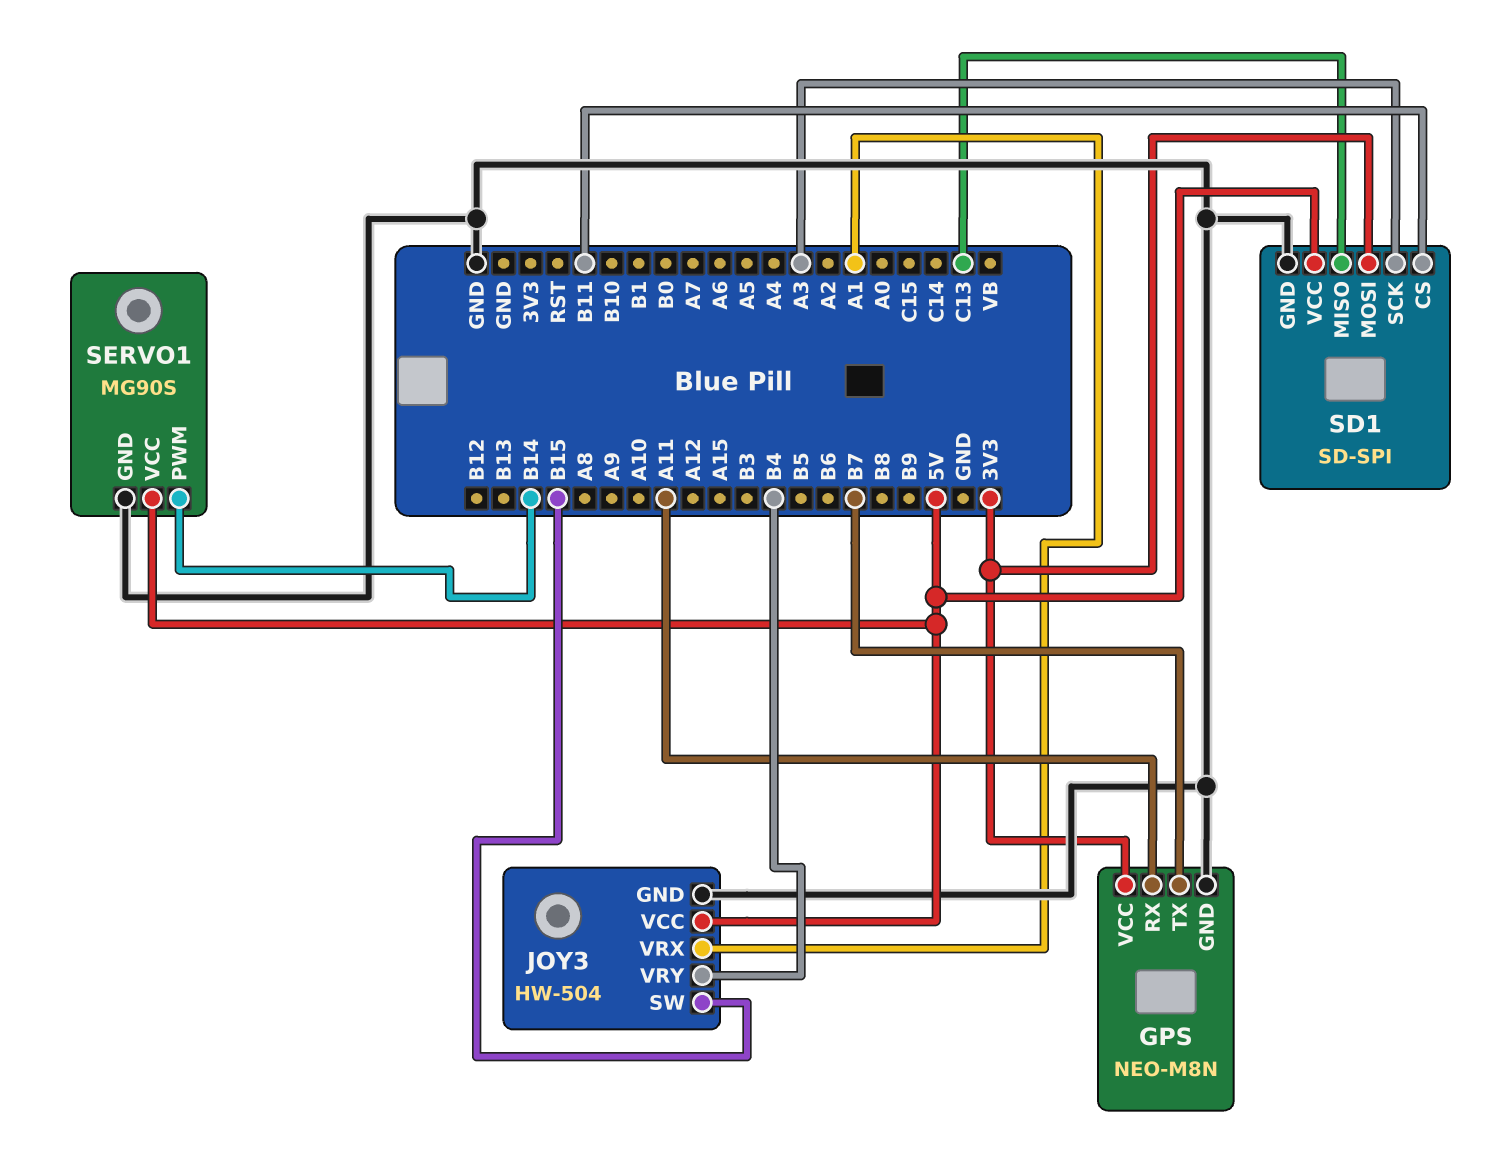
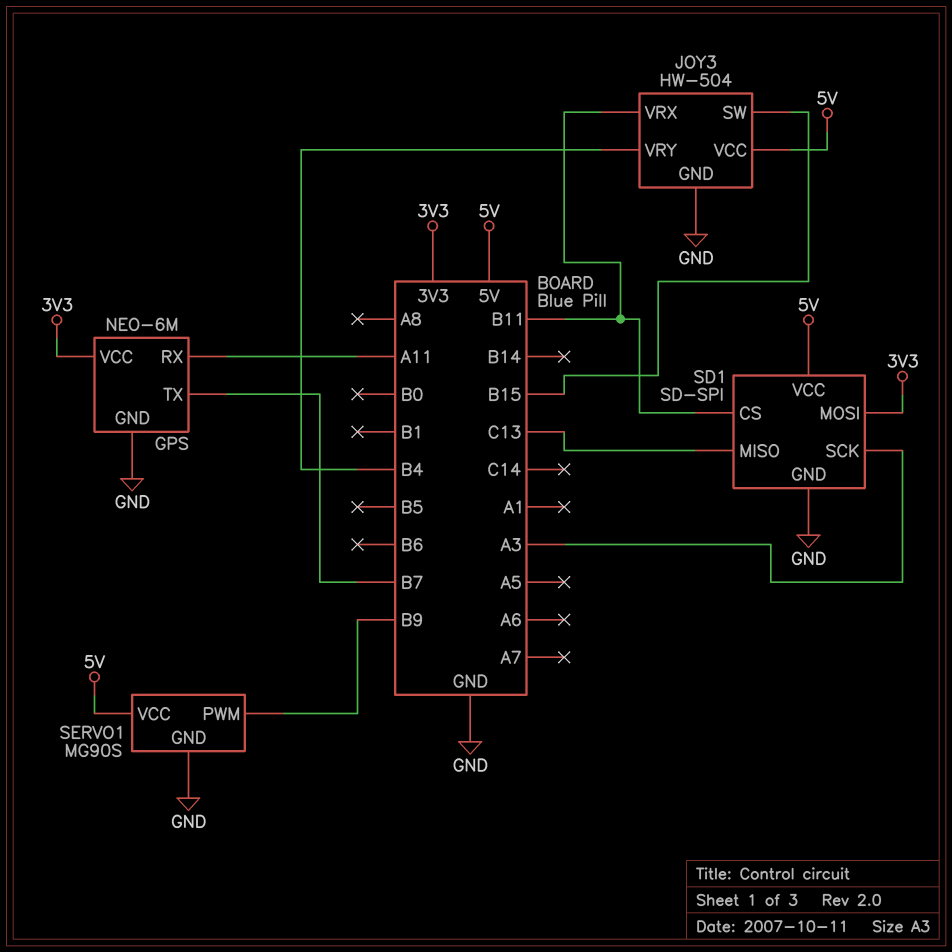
GPS: NEO-M8N -> NEO-6M
JOY3 pin VRX: A1 -> B11
SERVO1 pin PWM: B14 -> B9

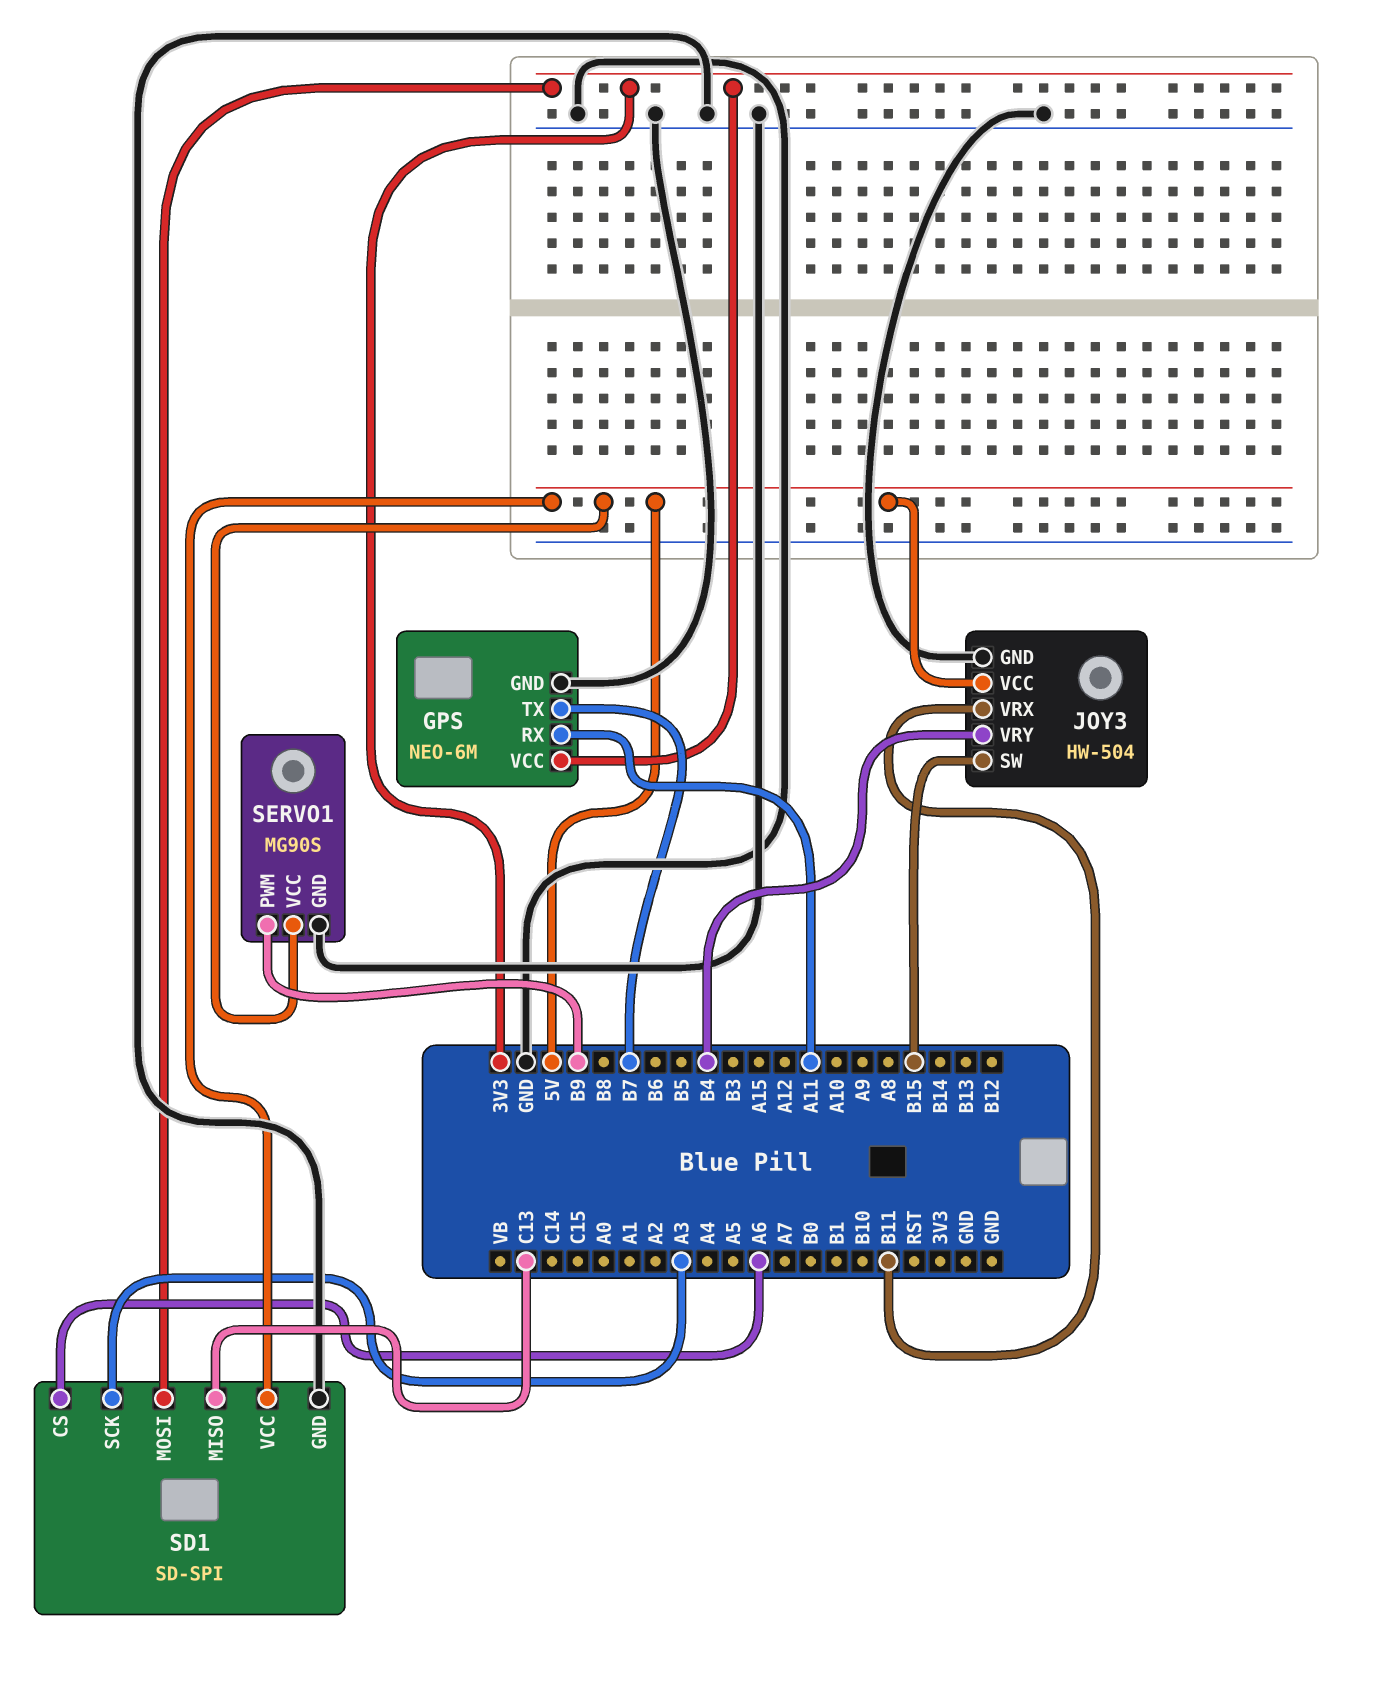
SD1 pin CS: B11 -> A6

